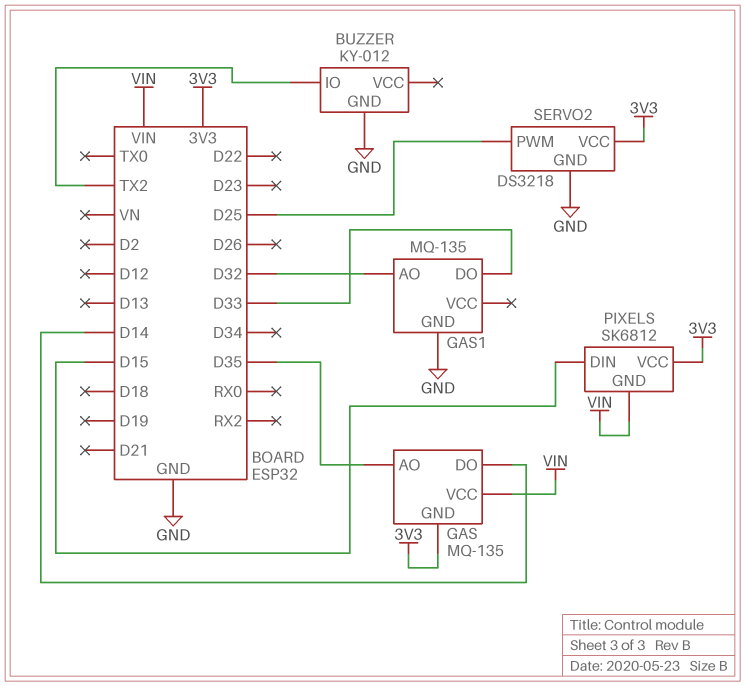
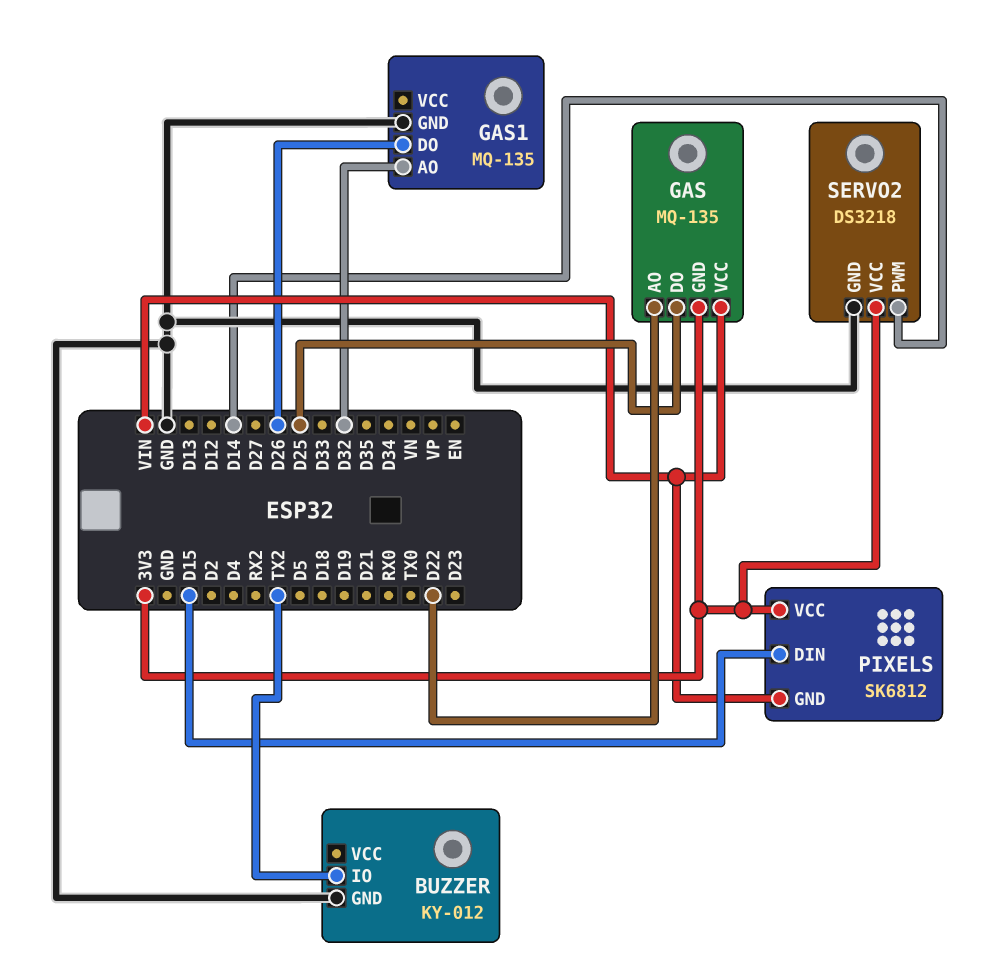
GAS pin AO: D35 -> D22
GAS pin DO: D14 -> D25
GAS1 pin DO: D33 -> D26
SERVO2 pin PWM: D25 -> D14

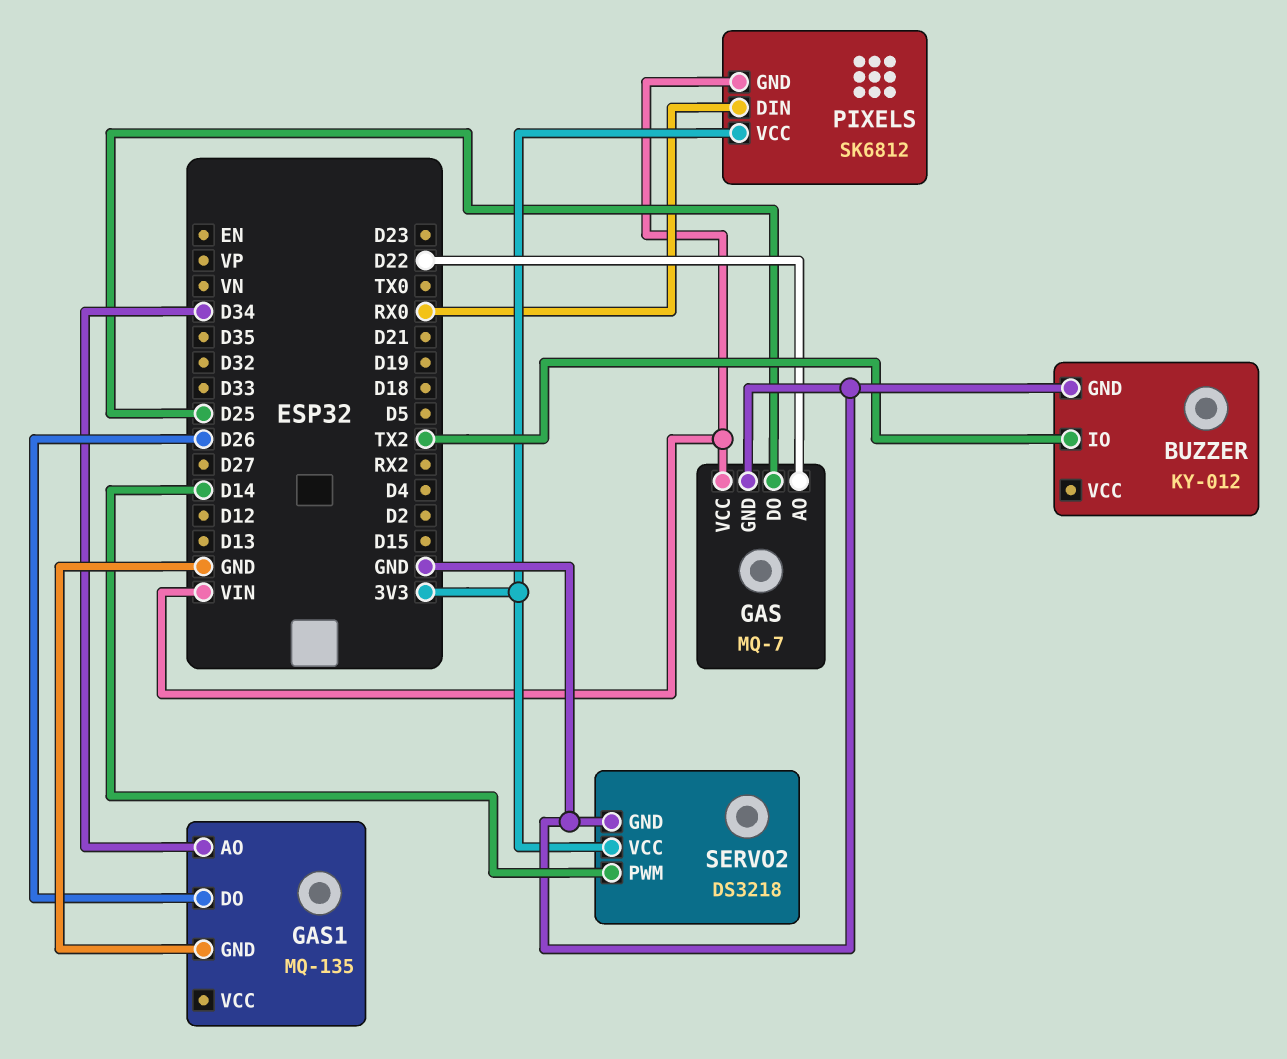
GAS: MQ-135 -> MQ-7
GAS pin GND: 3V3 -> GND
GAS1 pin AO: D32 -> D34
PIXELS pin DIN: D15 -> RX0

